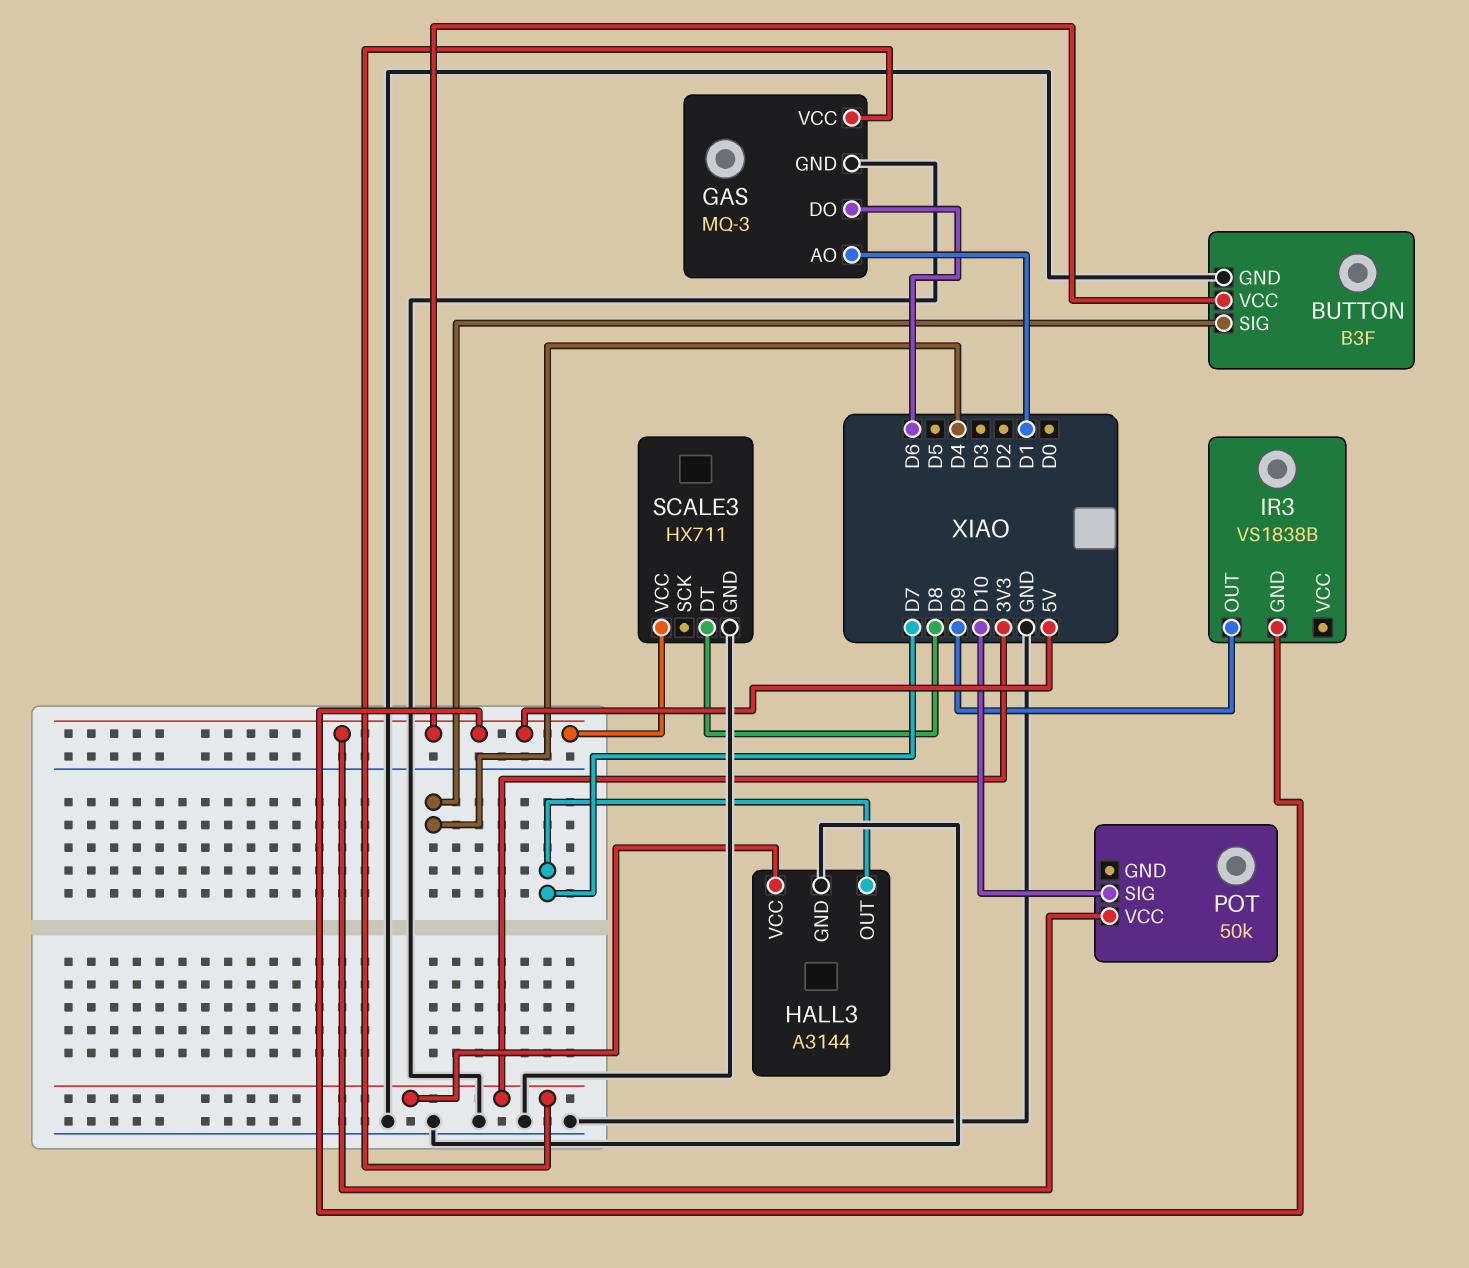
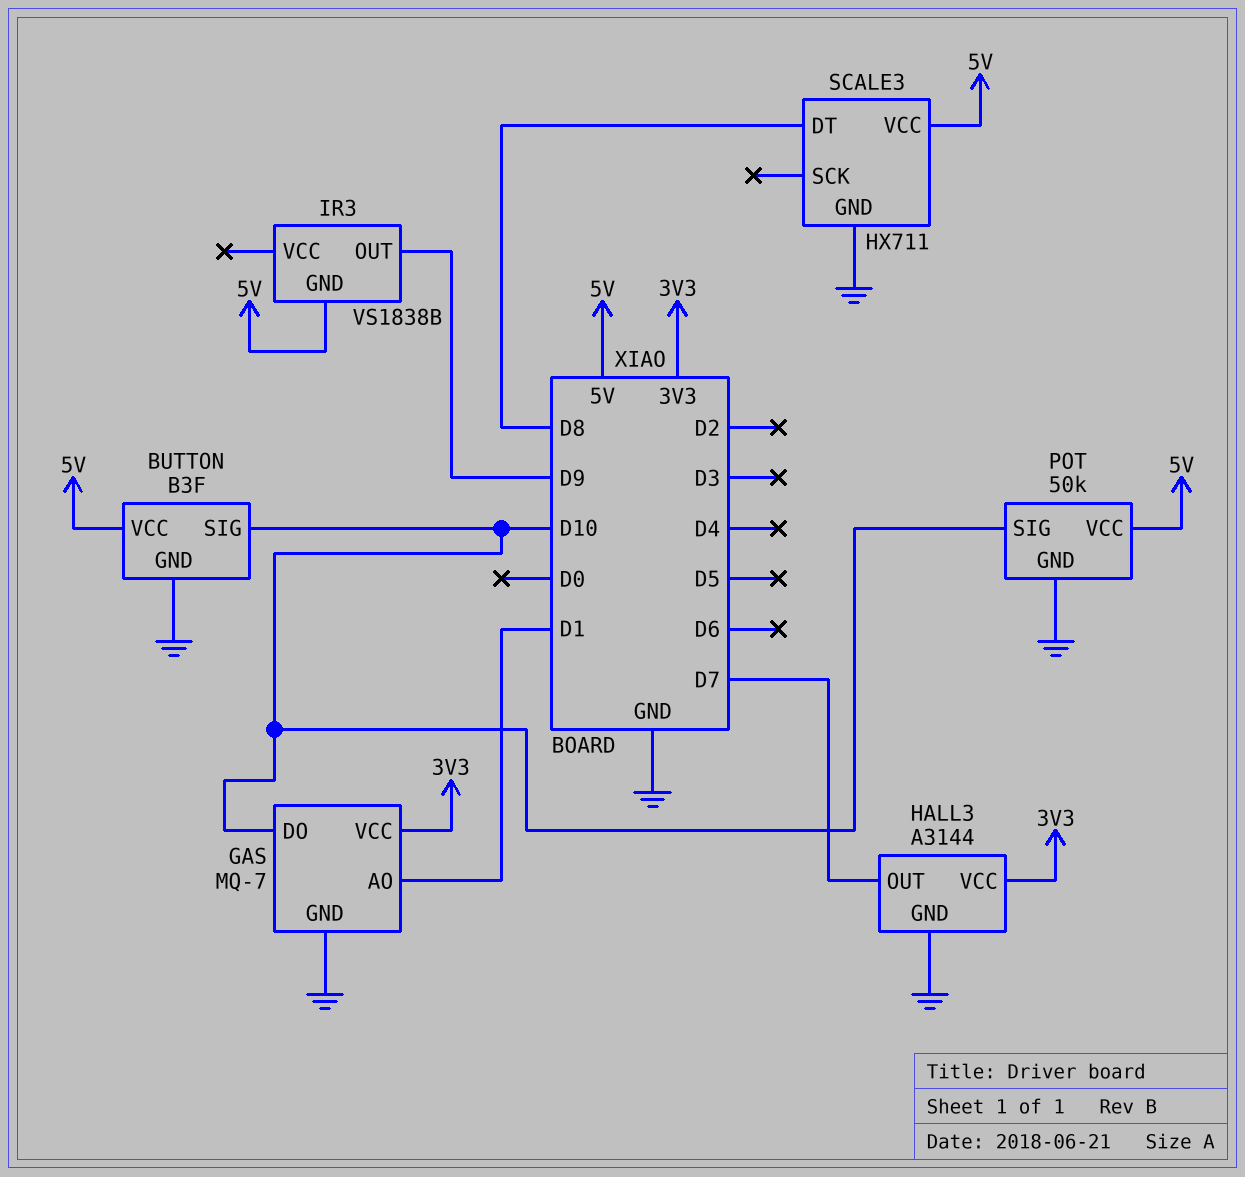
BUTTON pin SIG: D4 -> D10
GAS: MQ-3 -> MQ-7
GAS pin DO: D6 -> D10
POT pin GND: none -> GND

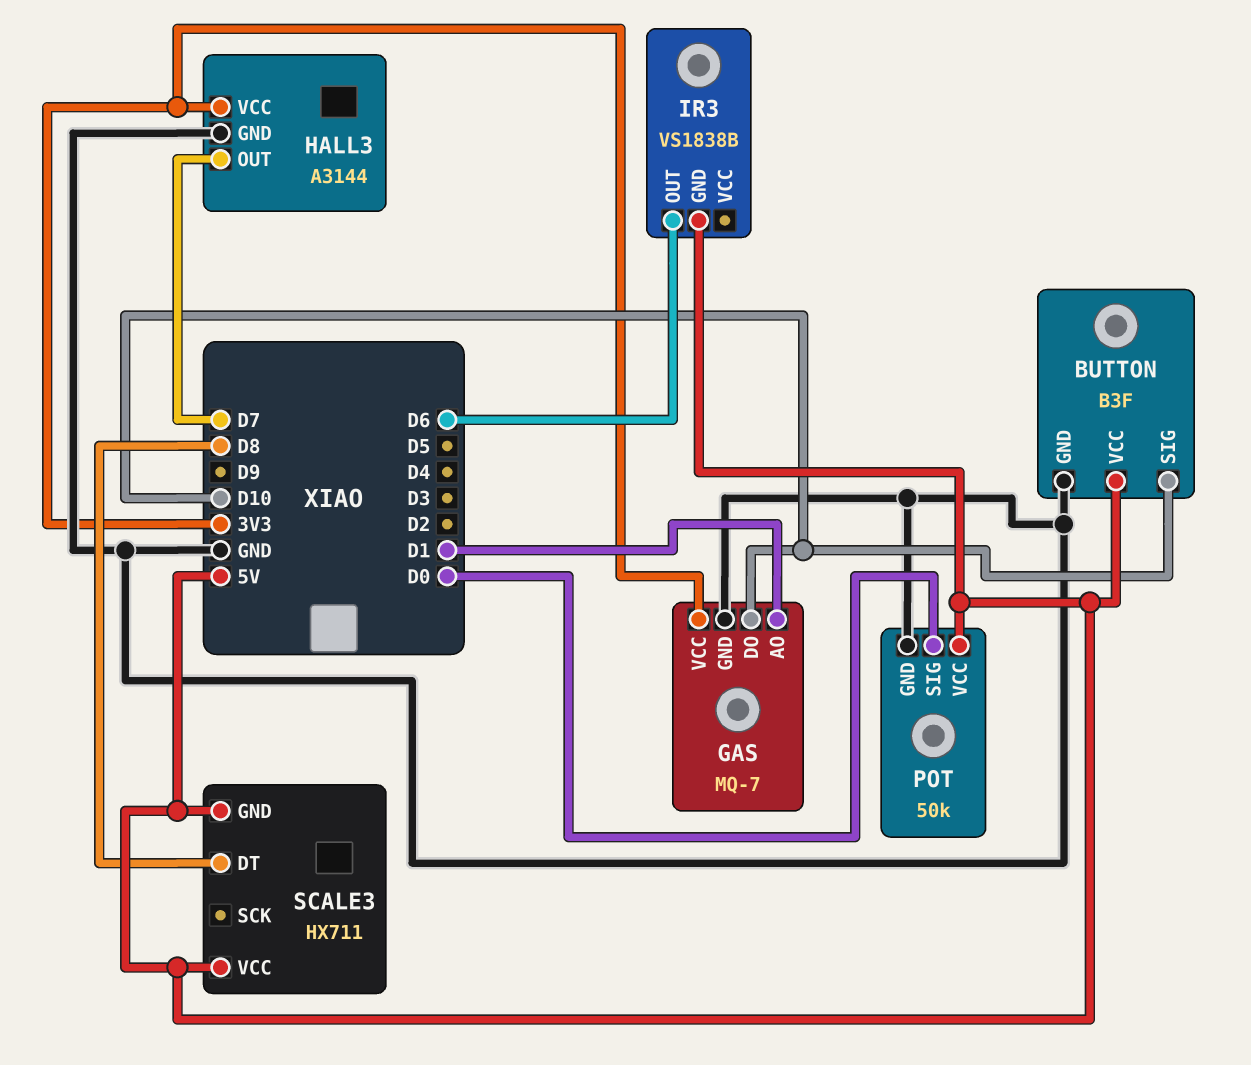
IR3 pin OUT: D9 -> D6
POT pin SIG: D10 -> D0
SCALE3 pin GND: GND -> 5V

